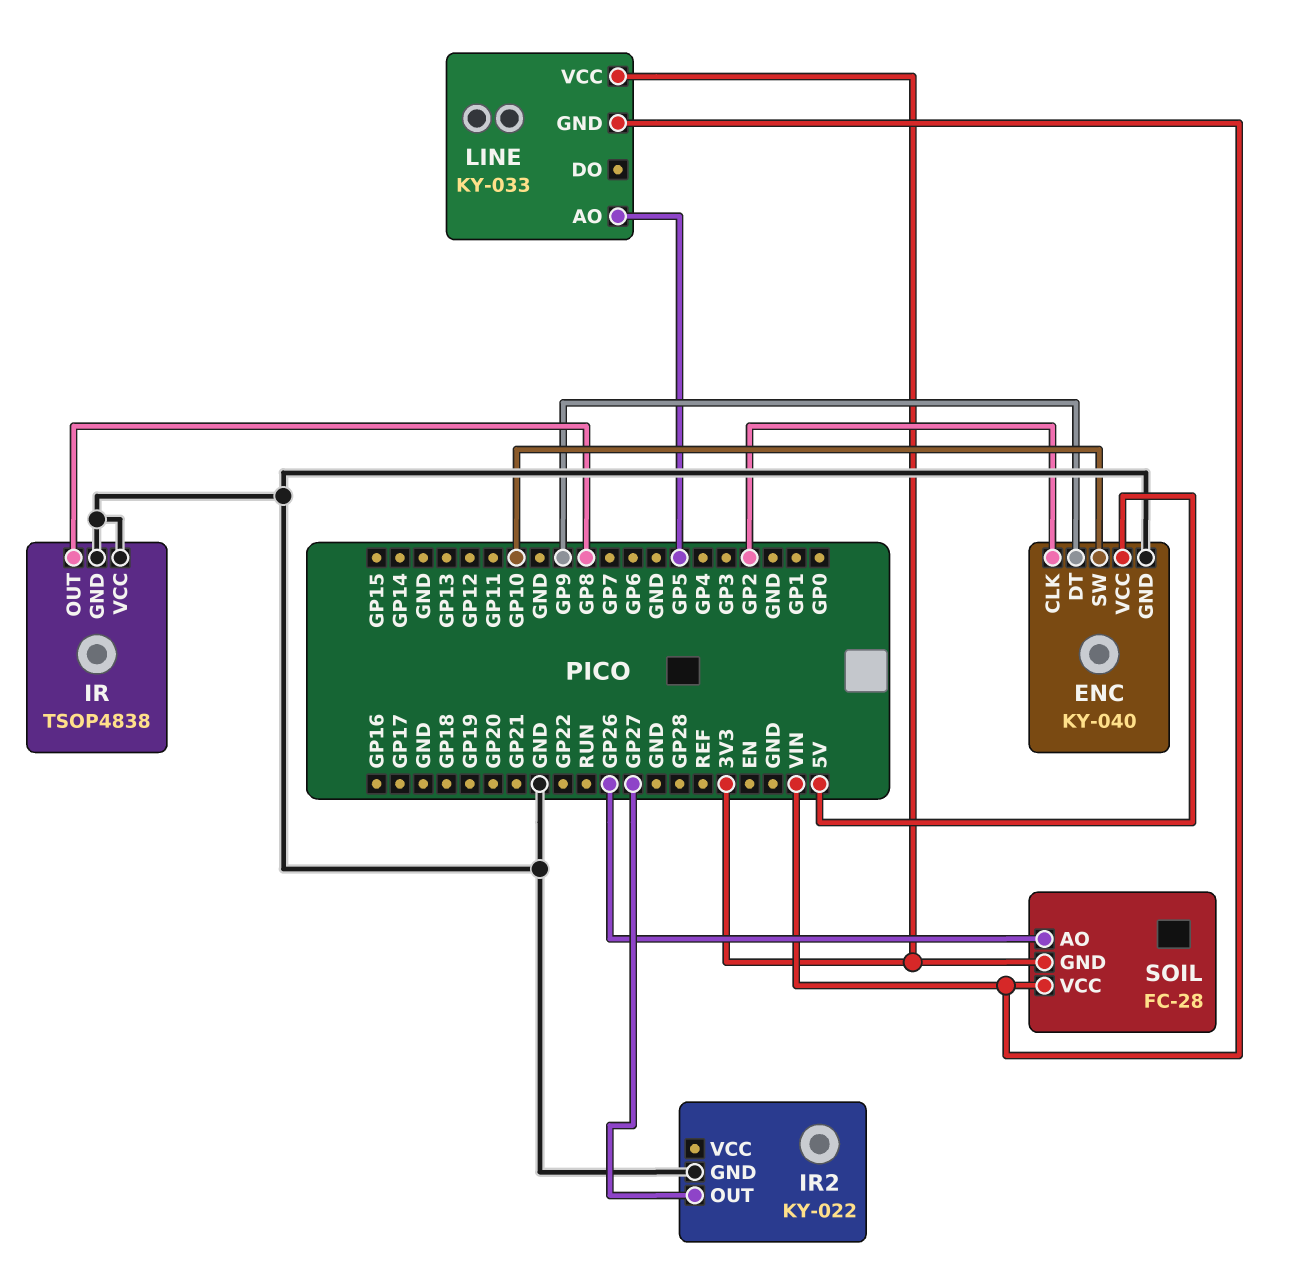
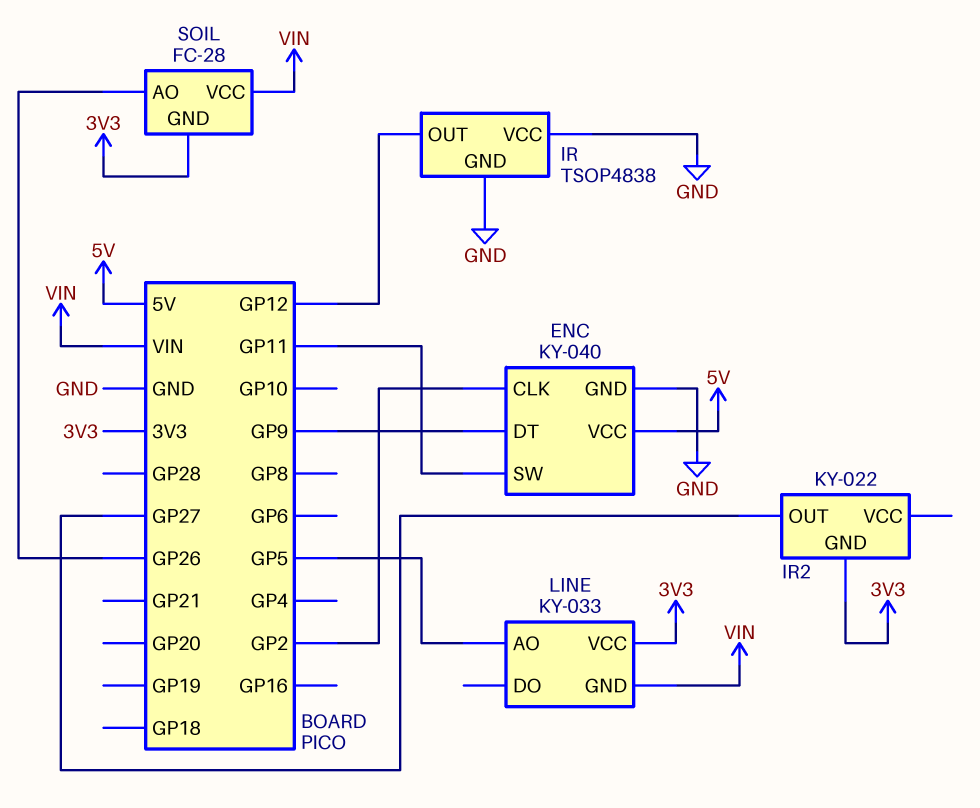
ENC pin SW: GP10 -> GP11
IR pin OUT: GP8 -> GP12
IR2 pin GND: GND -> 3V3

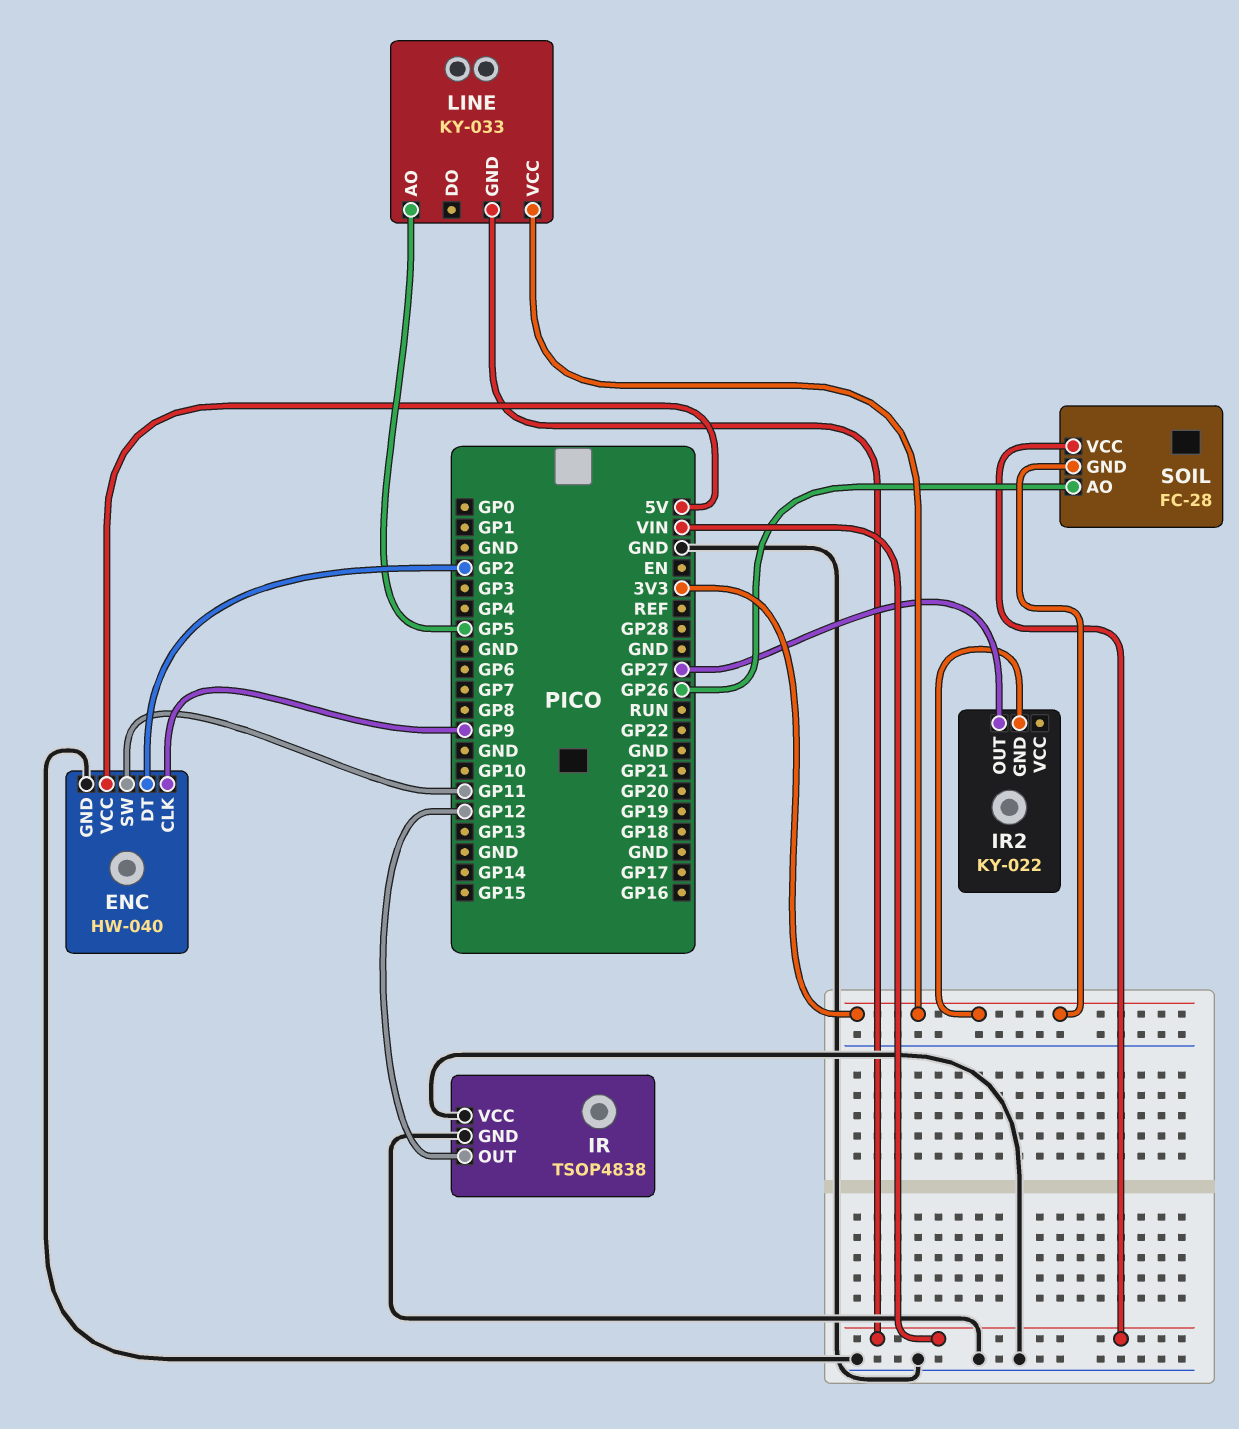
ENC: KY-040 -> HW-040
ENC pin CLK: GP2 -> GP9
ENC pin DT: GP9 -> GP2

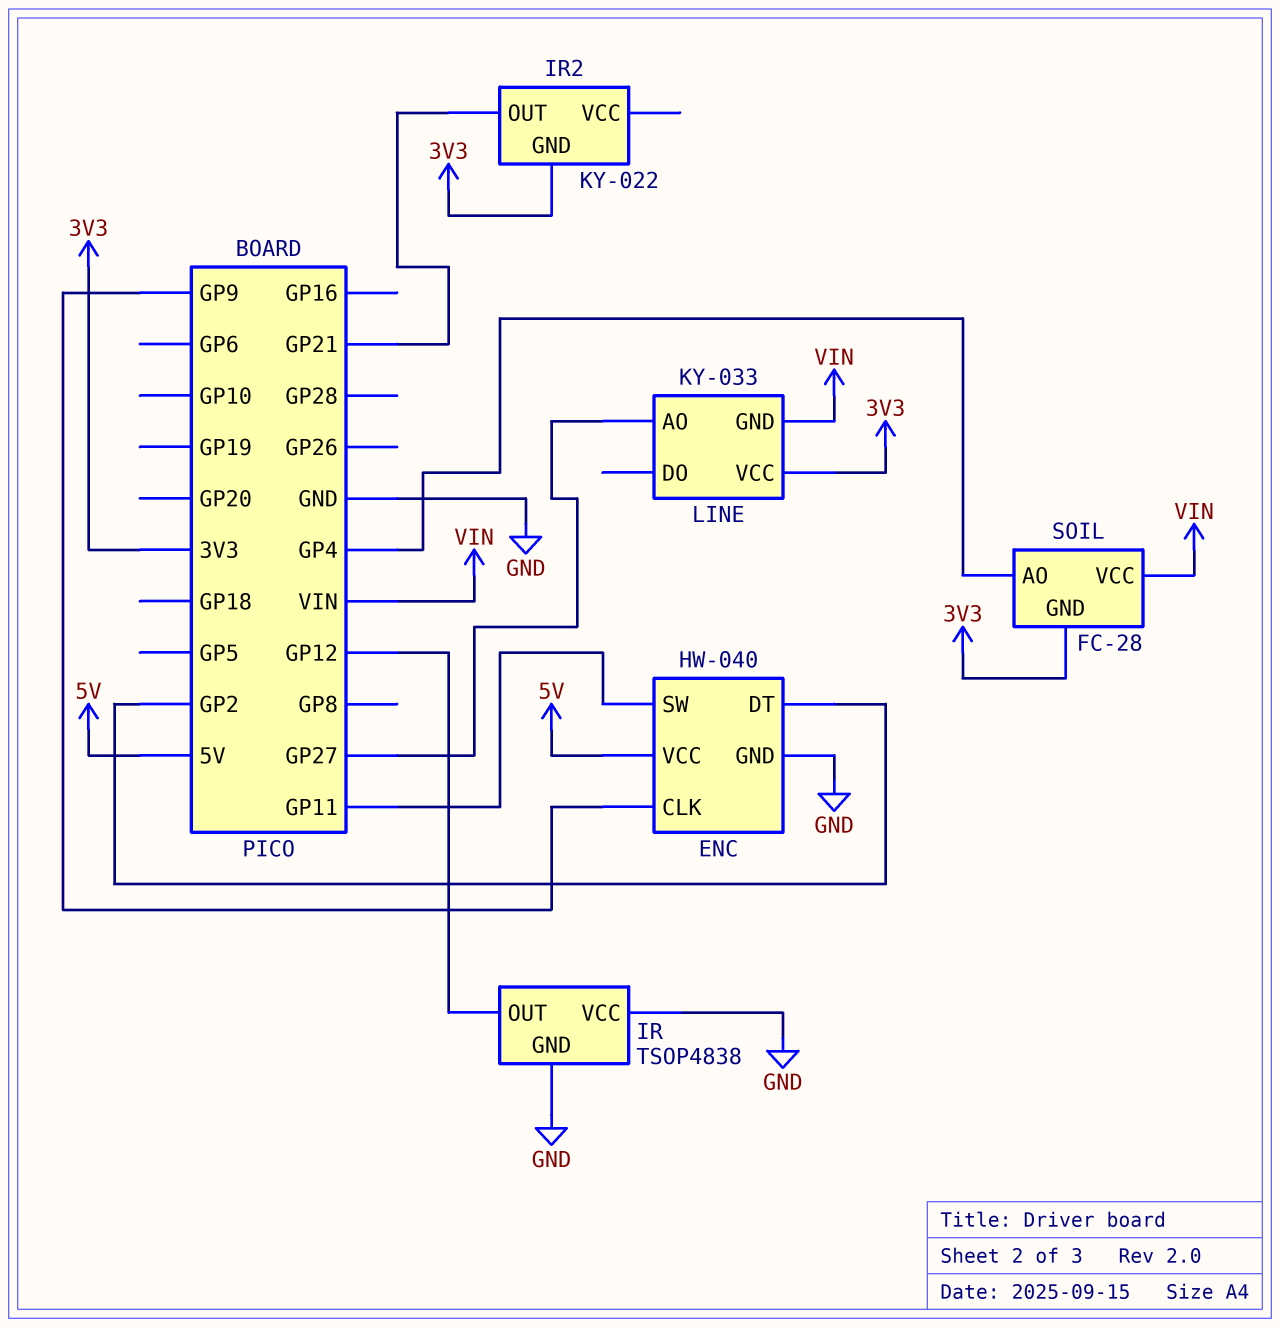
IR2 pin OUT: GP27 -> GP21
LINE pin AO: GP5 -> GP27
SOIL pin AO: GP26 -> GP4

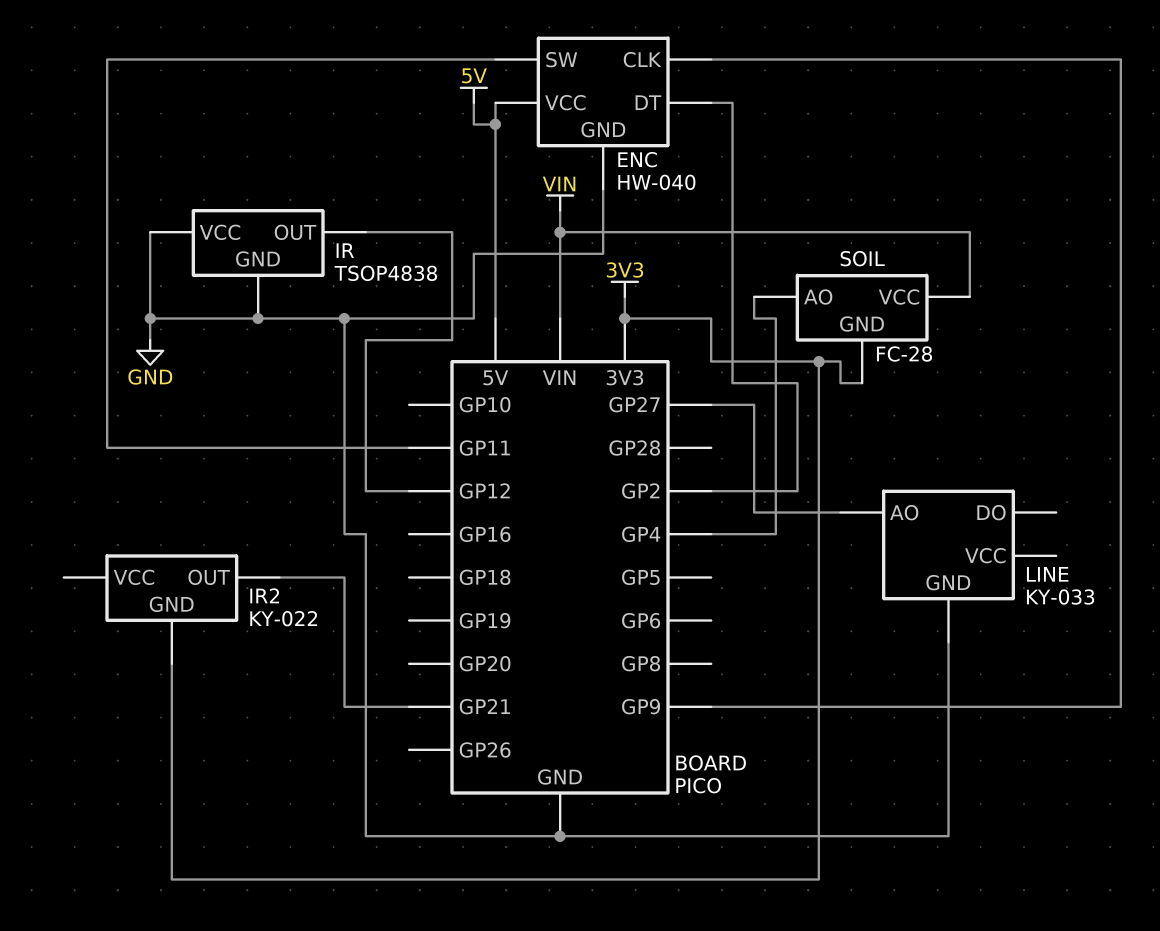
LINE pin GND: VIN -> GND
LINE pin VCC: 3V3 -> none

